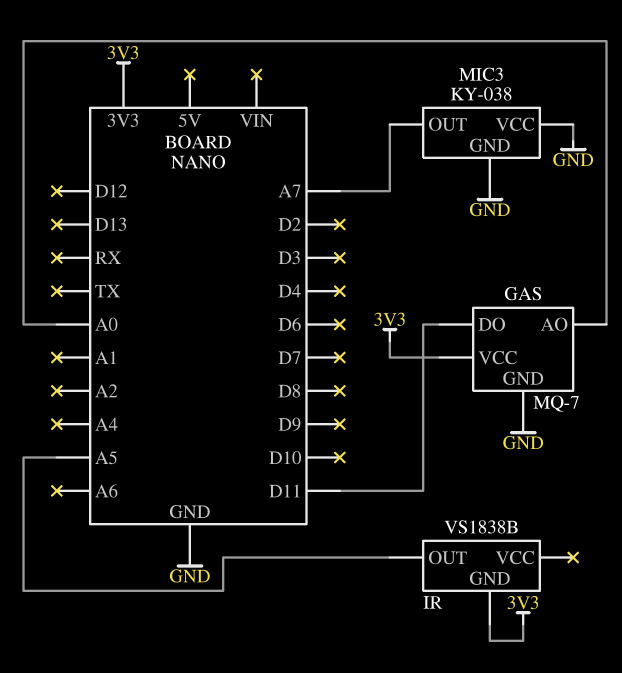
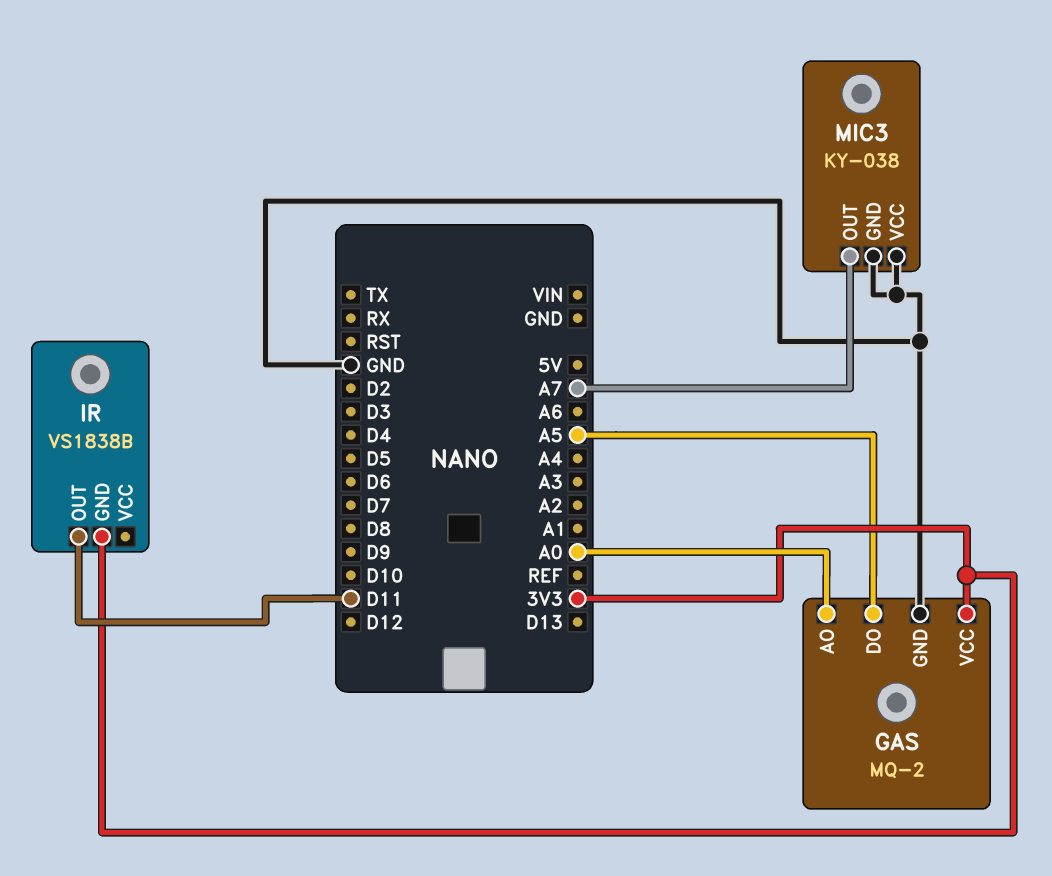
GAS: MQ-7 -> MQ-2
GAS pin DO: D11 -> A5
IR pin OUT: A5 -> D11

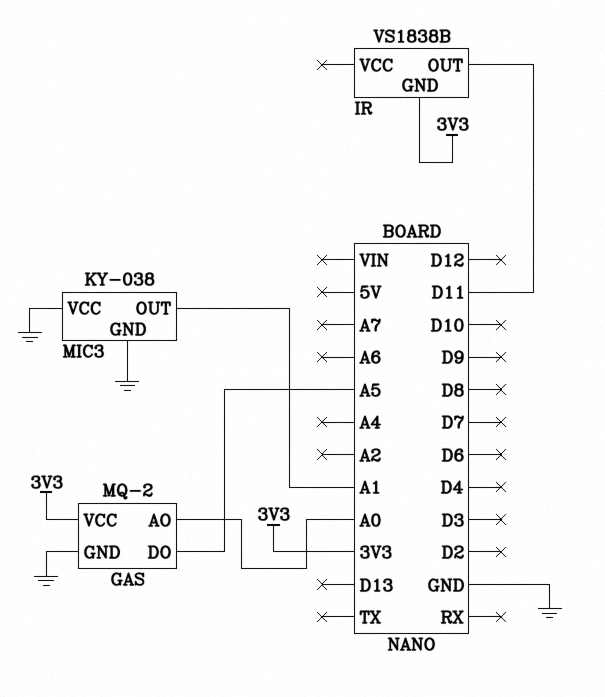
MIC3 pin OUT: A7 -> A1

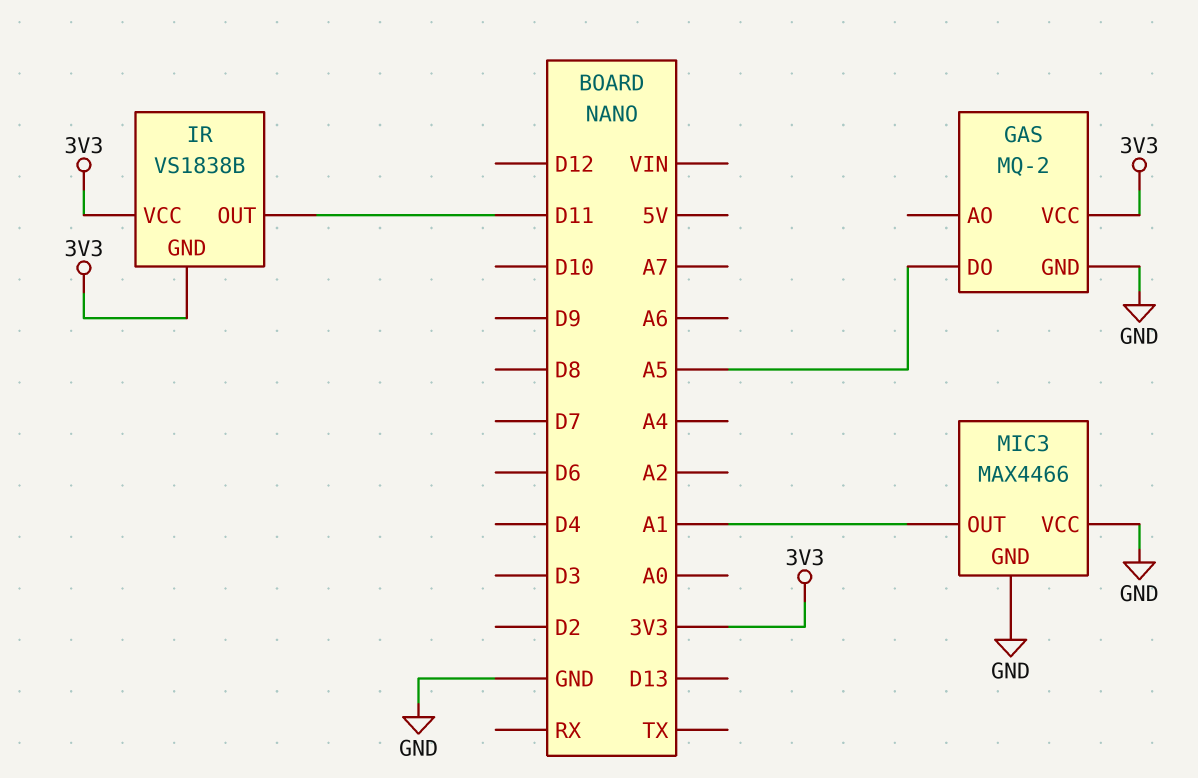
GAS pin AO: A0 -> none
IR pin VCC: none -> 3V3
MIC3: KY-038 -> MAX4466

